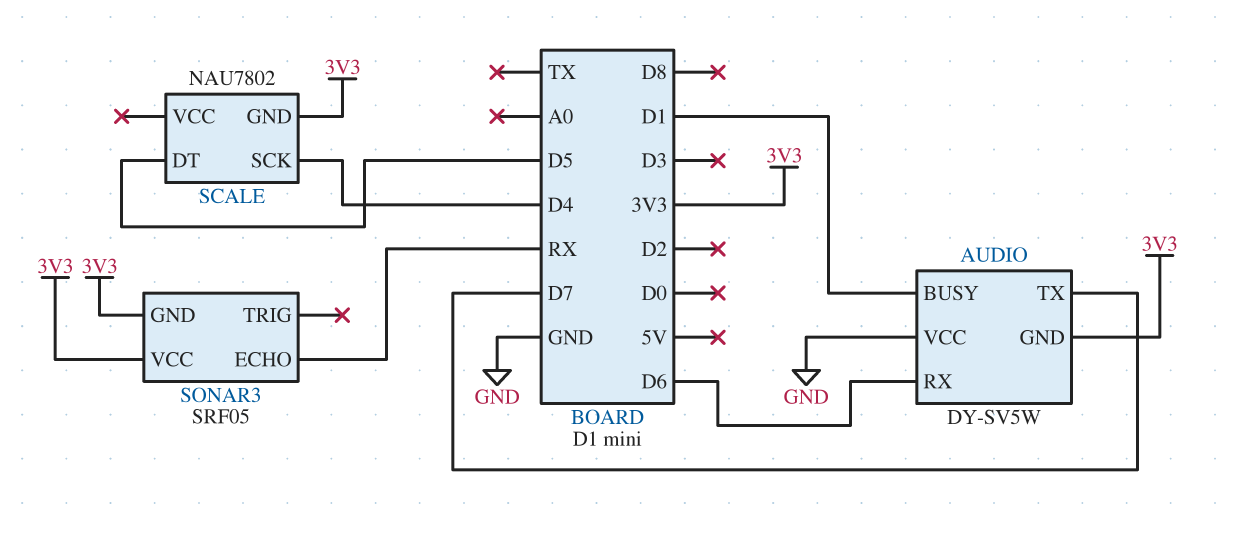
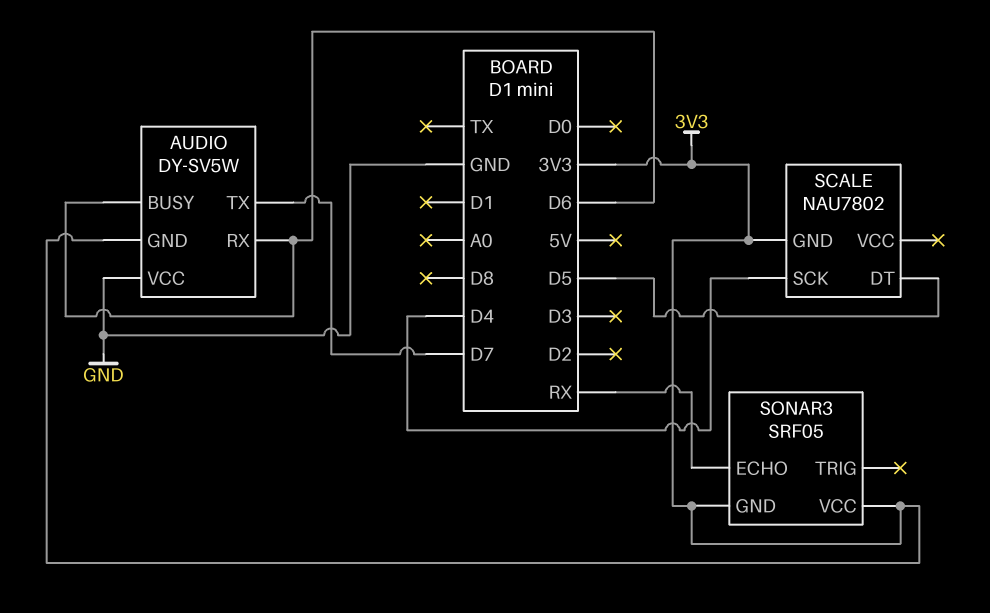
AUDIO pin BUSY: D1 -> D6

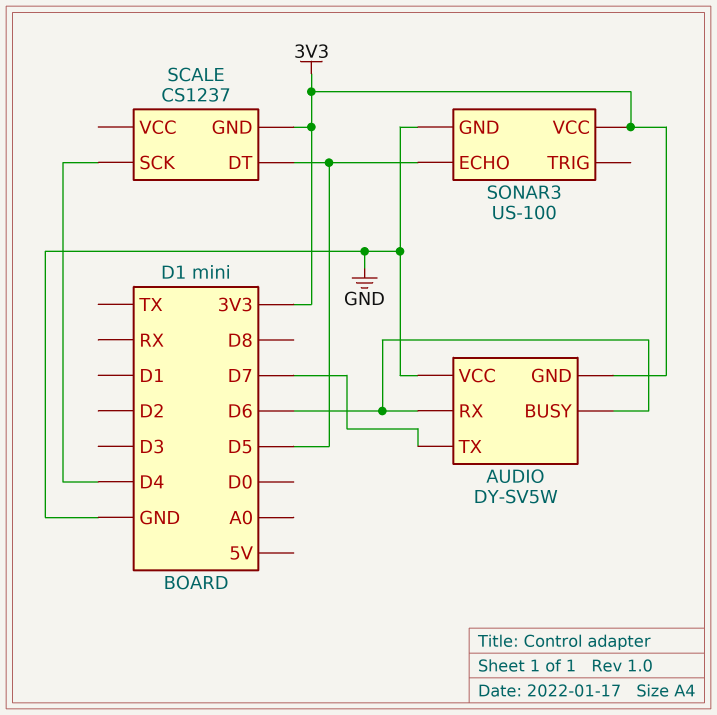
SCALE: NAU7802 -> CS1237
SONAR3: SRF05 -> US-100
SONAR3 pin ECHO: RX -> D5
SONAR3 pin GND: 3V3 -> GND

